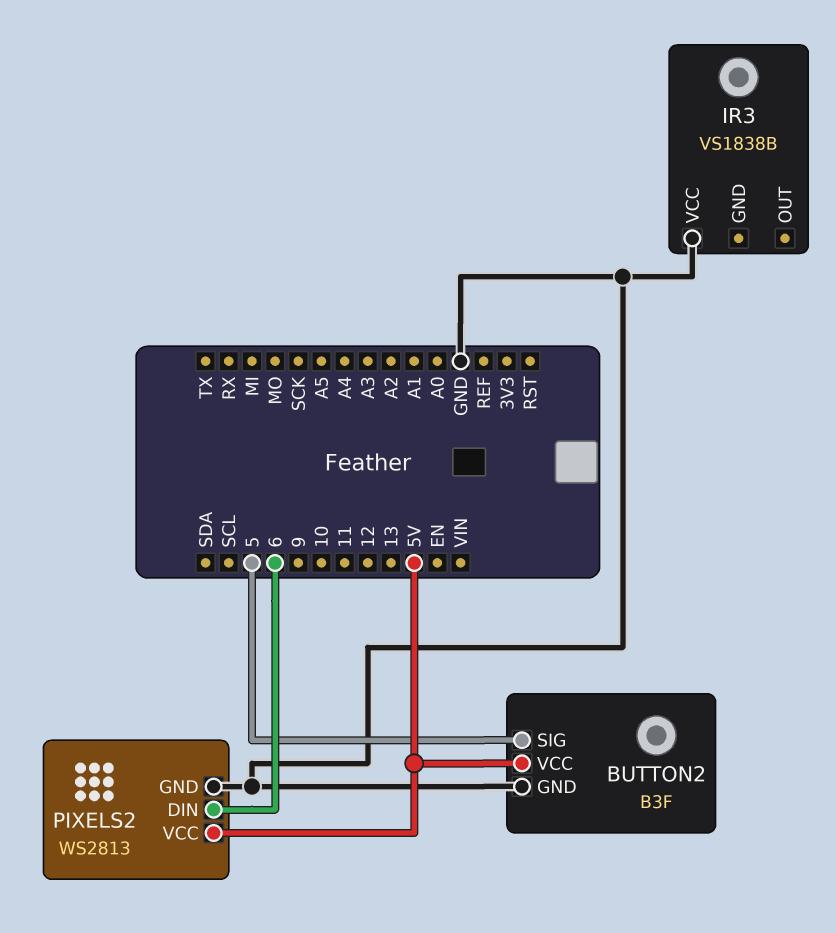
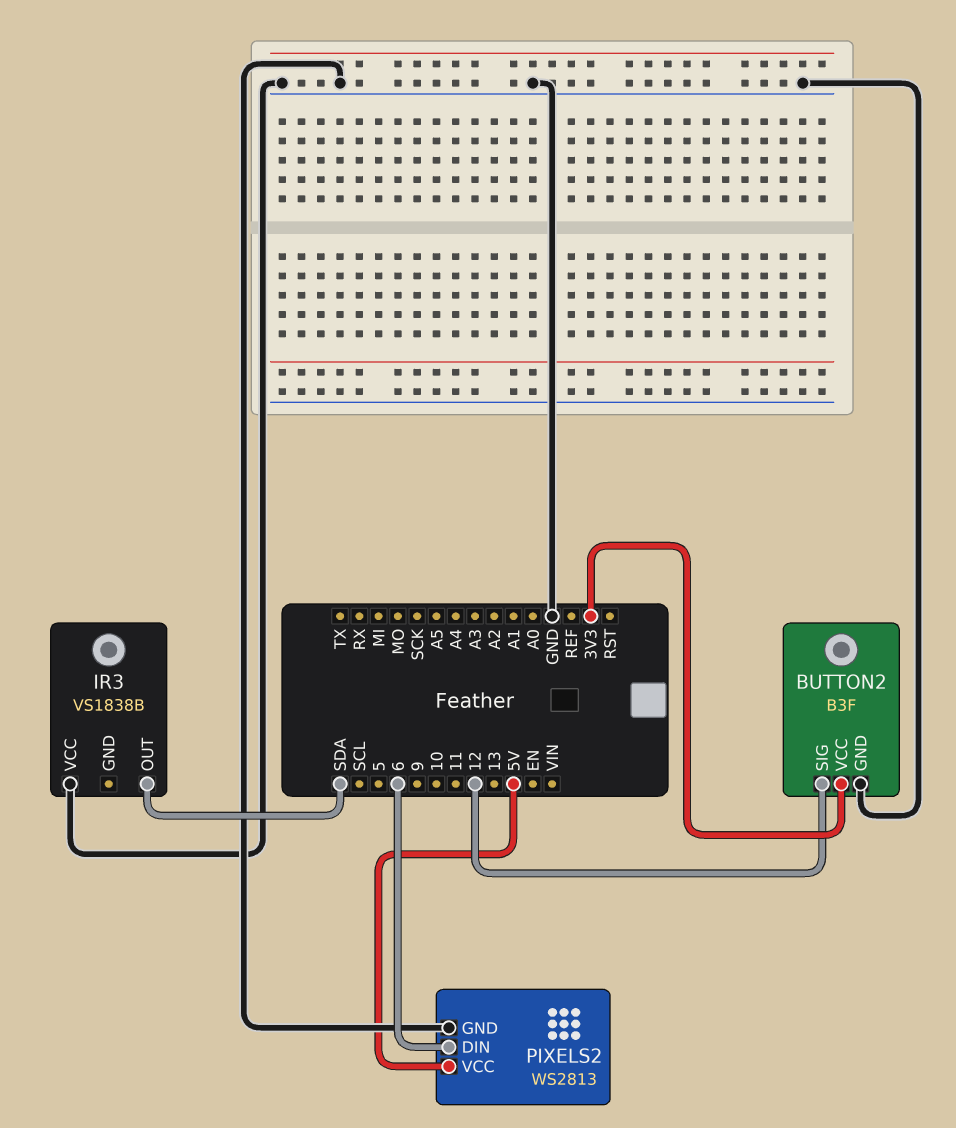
BUTTON2 pin SIG: 5 -> 12
BUTTON2 pin VCC: 5V -> 3V3
IR3 pin OUT: none -> SDA

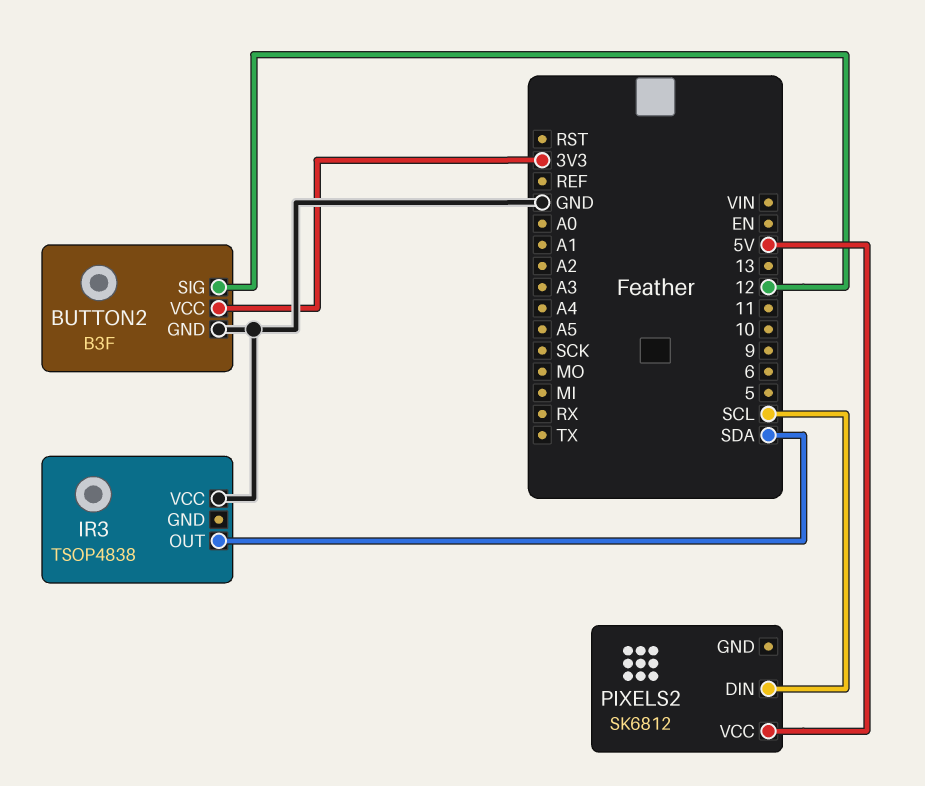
IR3: VS1838B -> TSOP4838
PIXELS2: WS2813 -> SK6812
PIXELS2 pin DIN: 6 -> SCL
PIXELS2 pin GND: GND -> none

